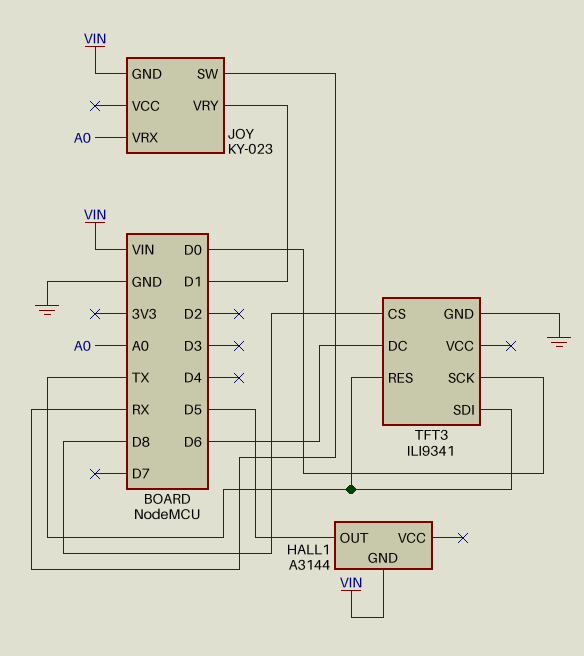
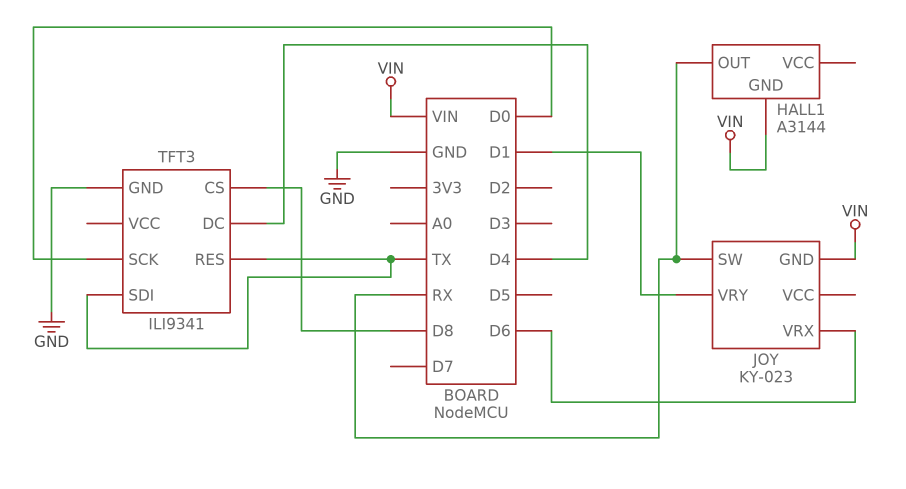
HALL1 pin OUT: D5 -> RX
JOY pin VRX: A0 -> D6
TFT3 pin DC: D6 -> D4

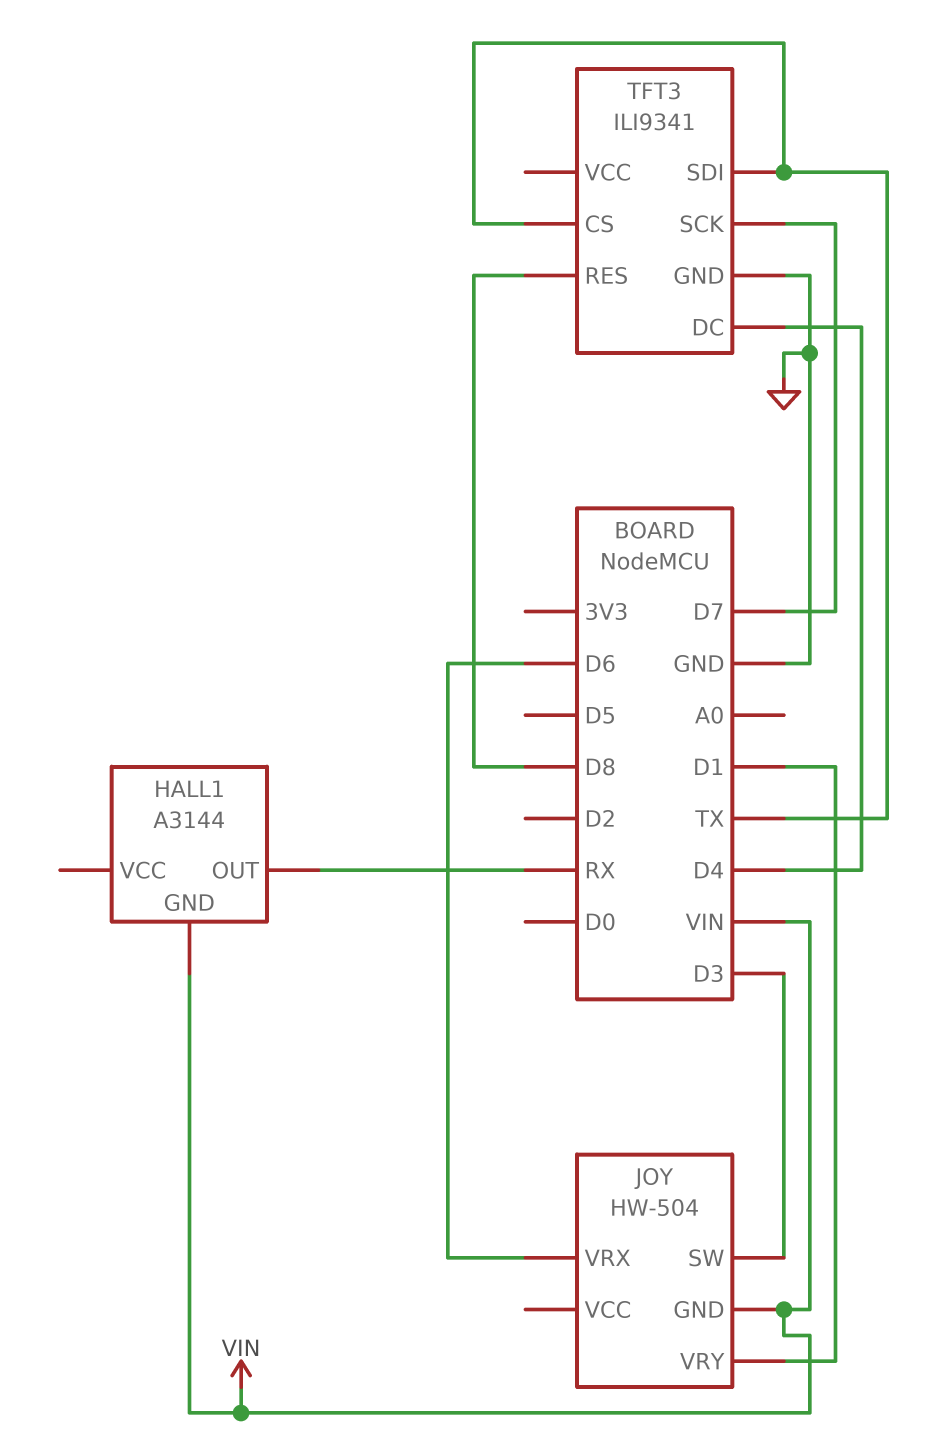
JOY: KY-023 -> HW-504
JOY pin SW: RX -> D3
TFT3 pin CS: D8 -> TX
TFT3 pin RES: TX -> D8
TFT3 pin SCK: D0 -> D7

